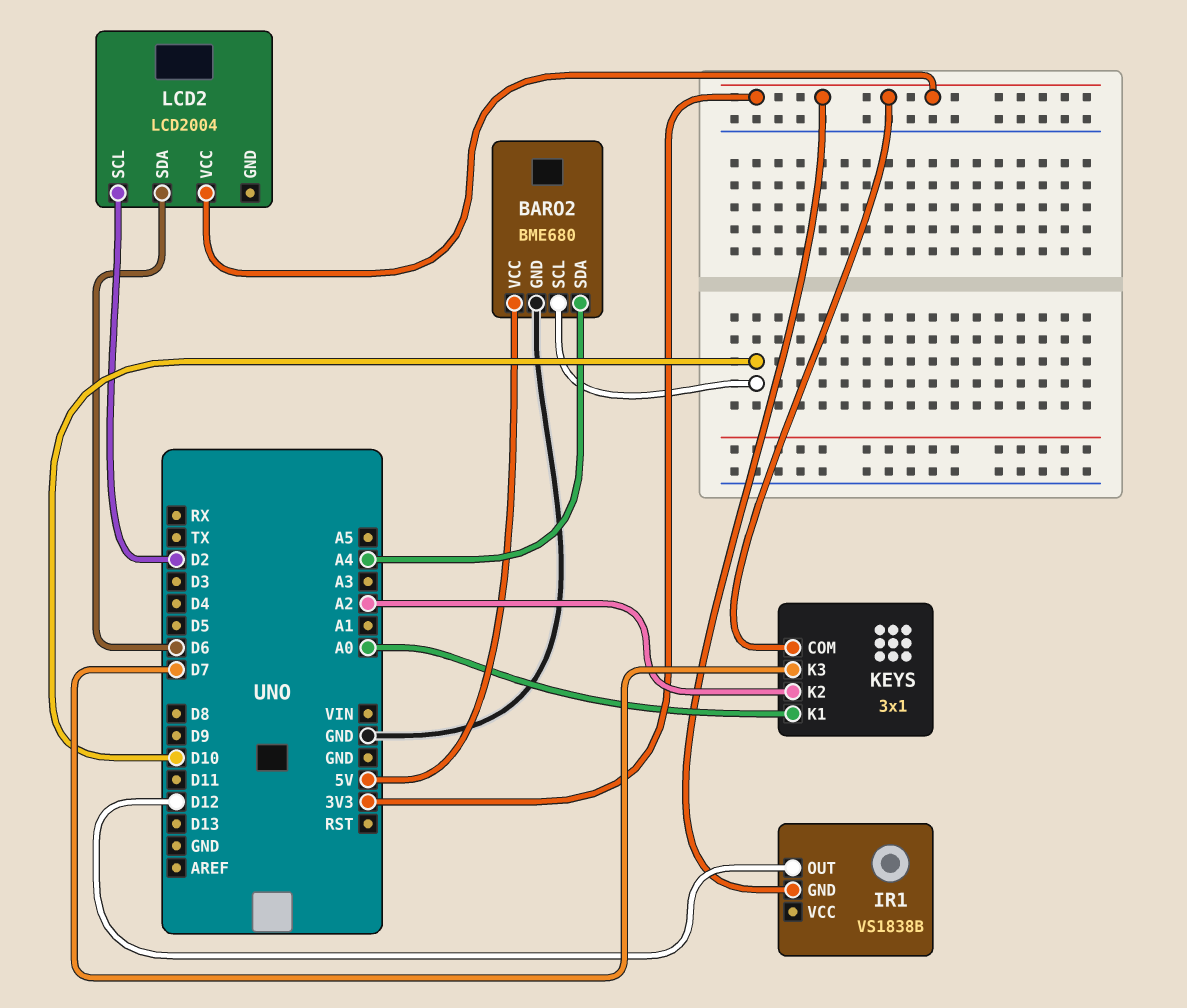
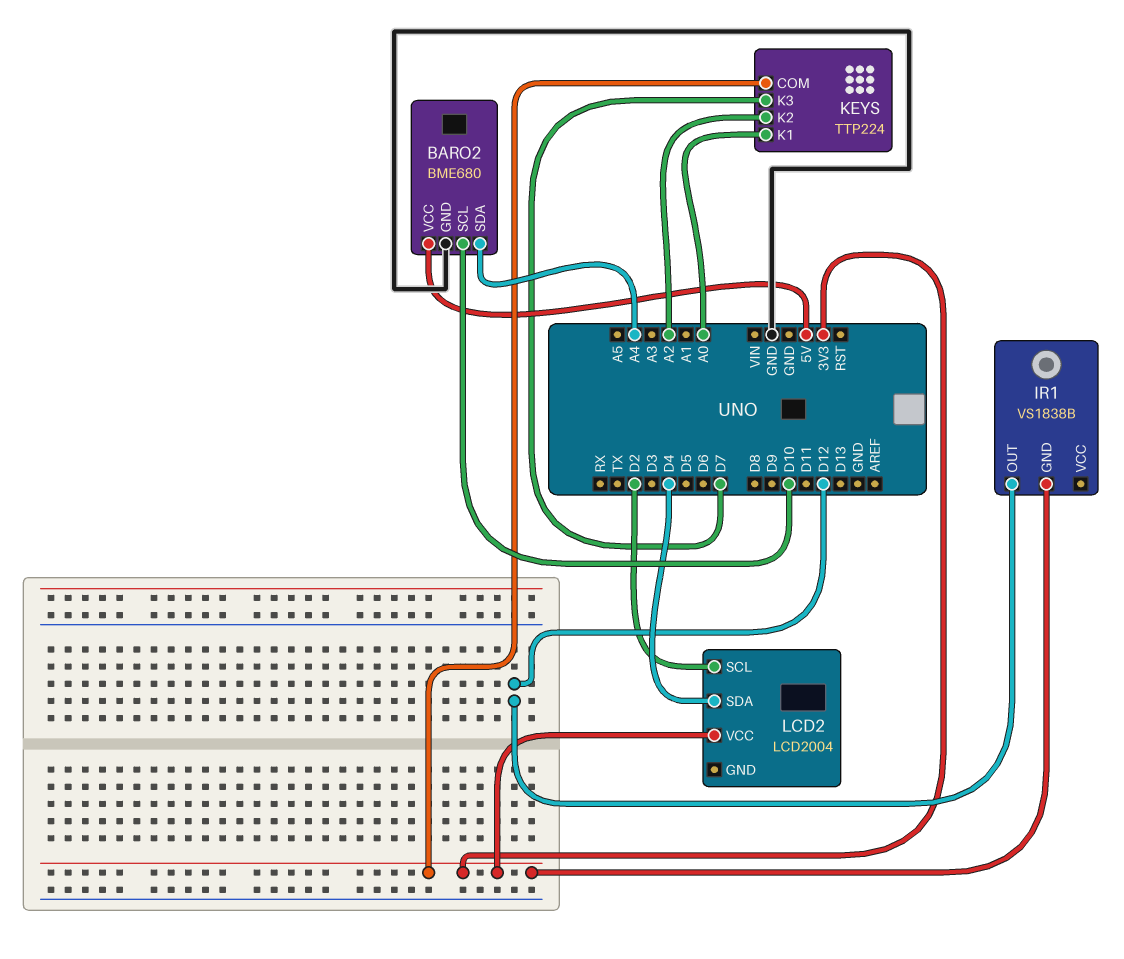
KEYS: 3x1 -> TTP224
LCD2 pin SDA: D6 -> D4

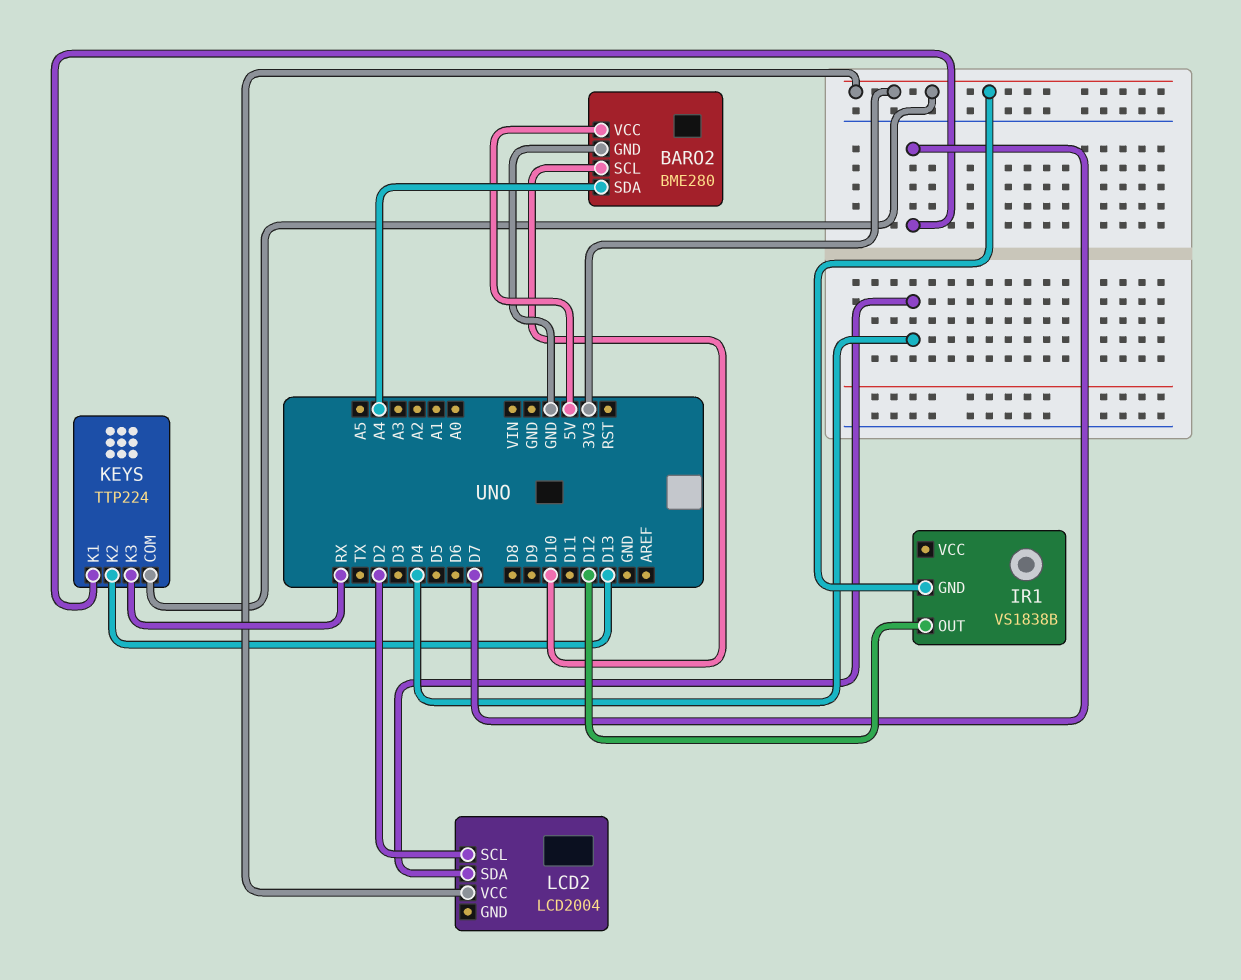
BARO2: BME680 -> BME280
KEYS pin K1: A0 -> D7
KEYS pin K2: A2 -> D13
KEYS pin K3: D7 -> RX

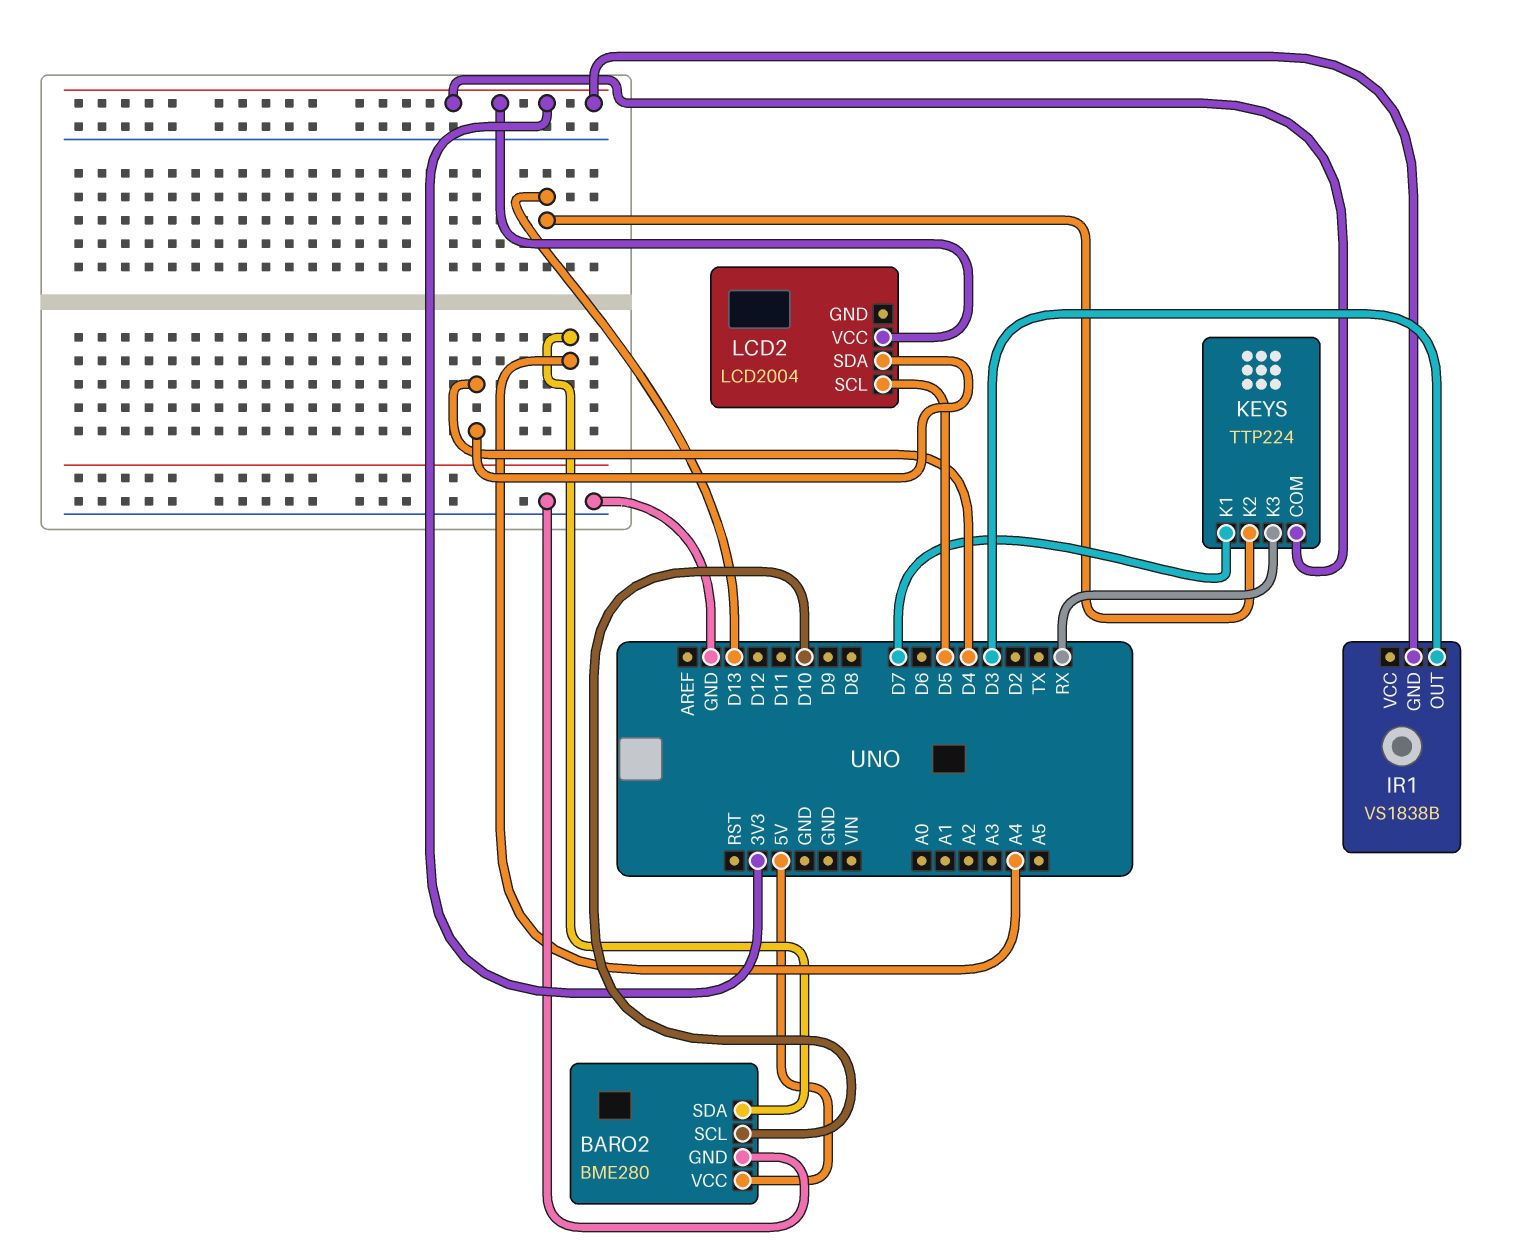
IR1 pin OUT: D12 -> D3
LCD2 pin SCL: D2 -> D5

